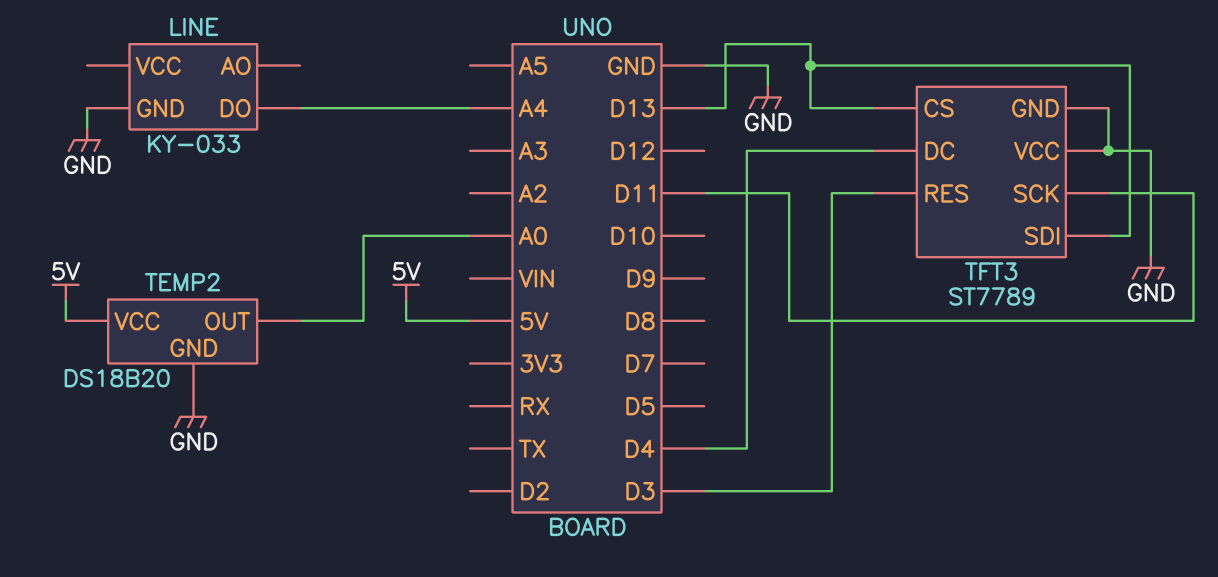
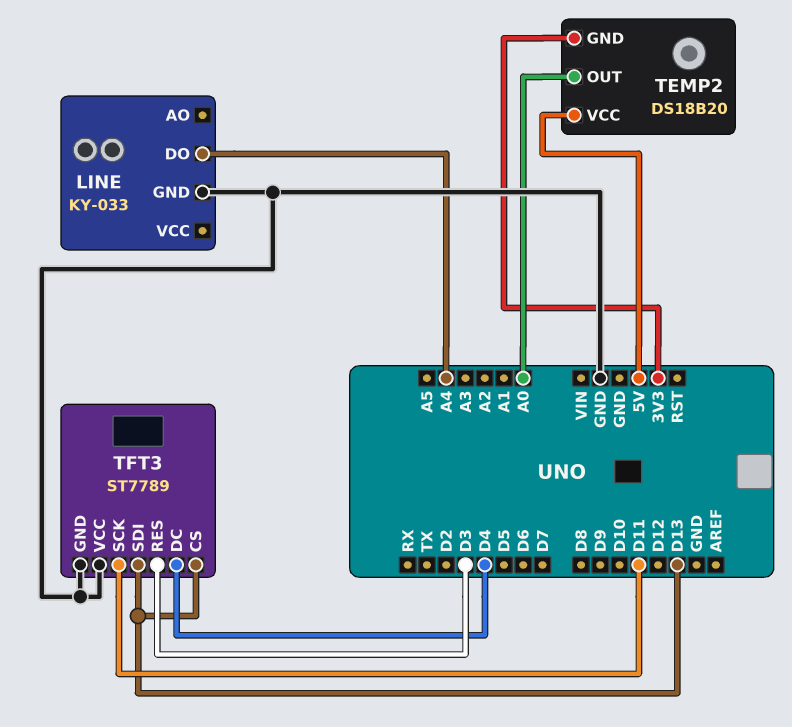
TEMP2 pin GND: GND -> 3V3

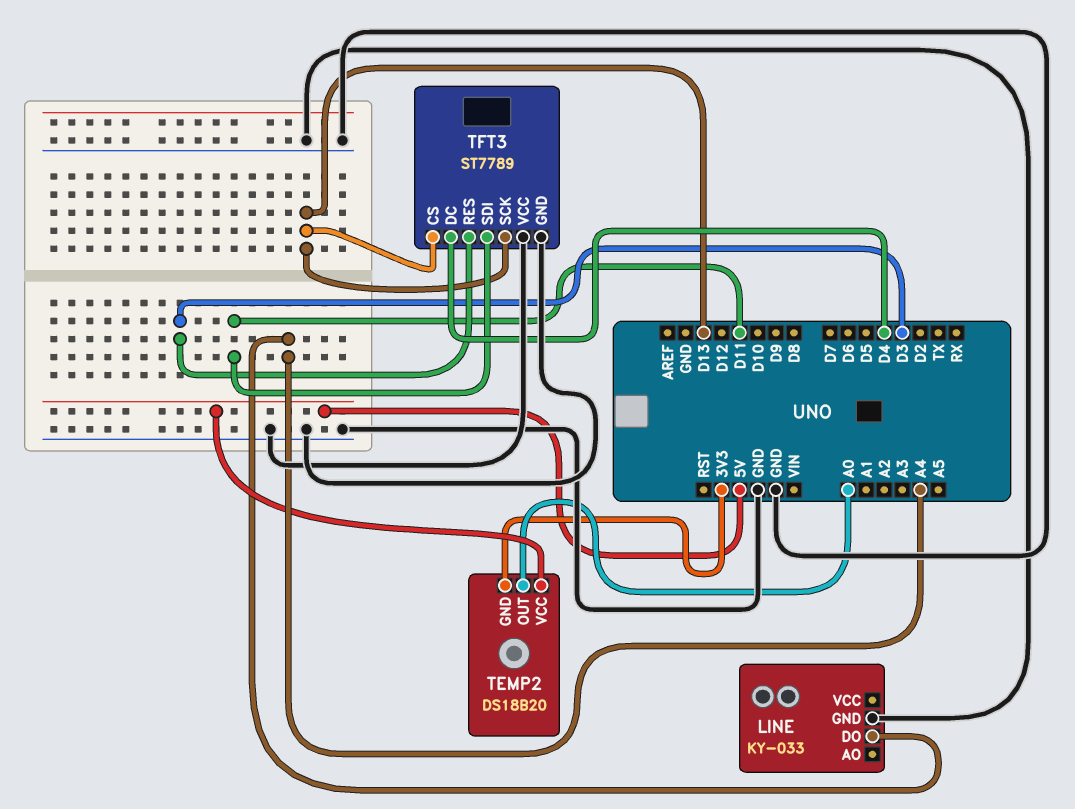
TFT3 pin SCK: D11 -> D13
TFT3 pin SDI: D13 -> D11

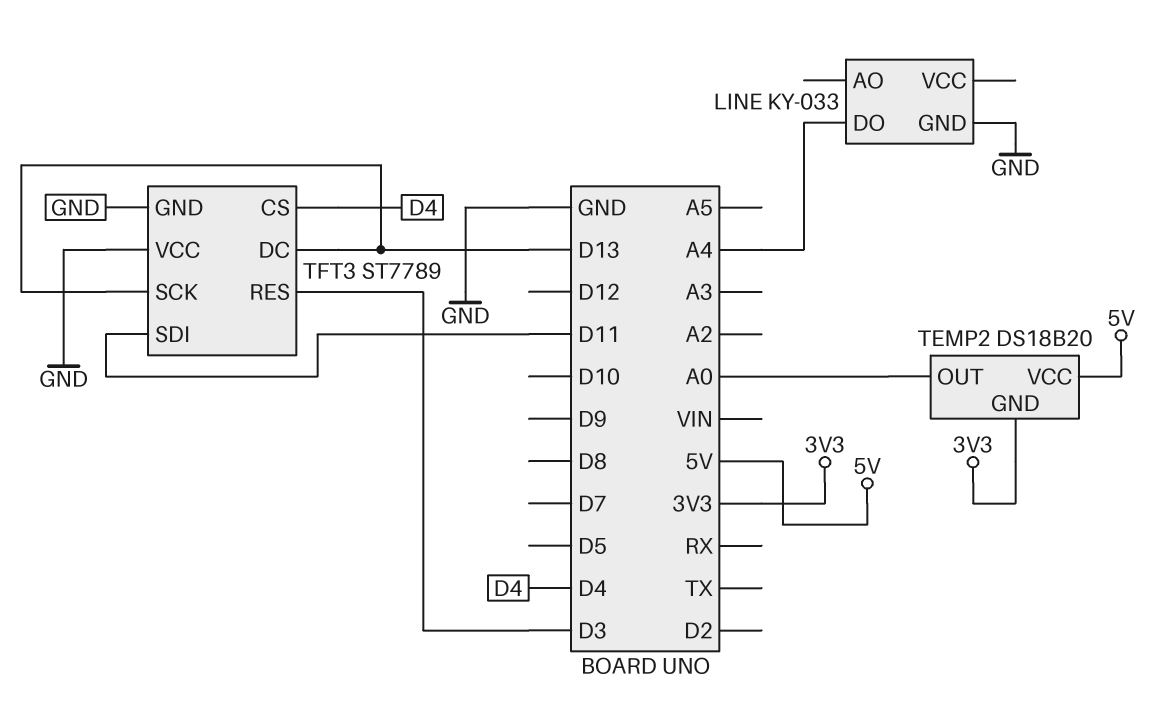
TFT3 pin CS: D13 -> D4
TFT3 pin DC: D4 -> D13

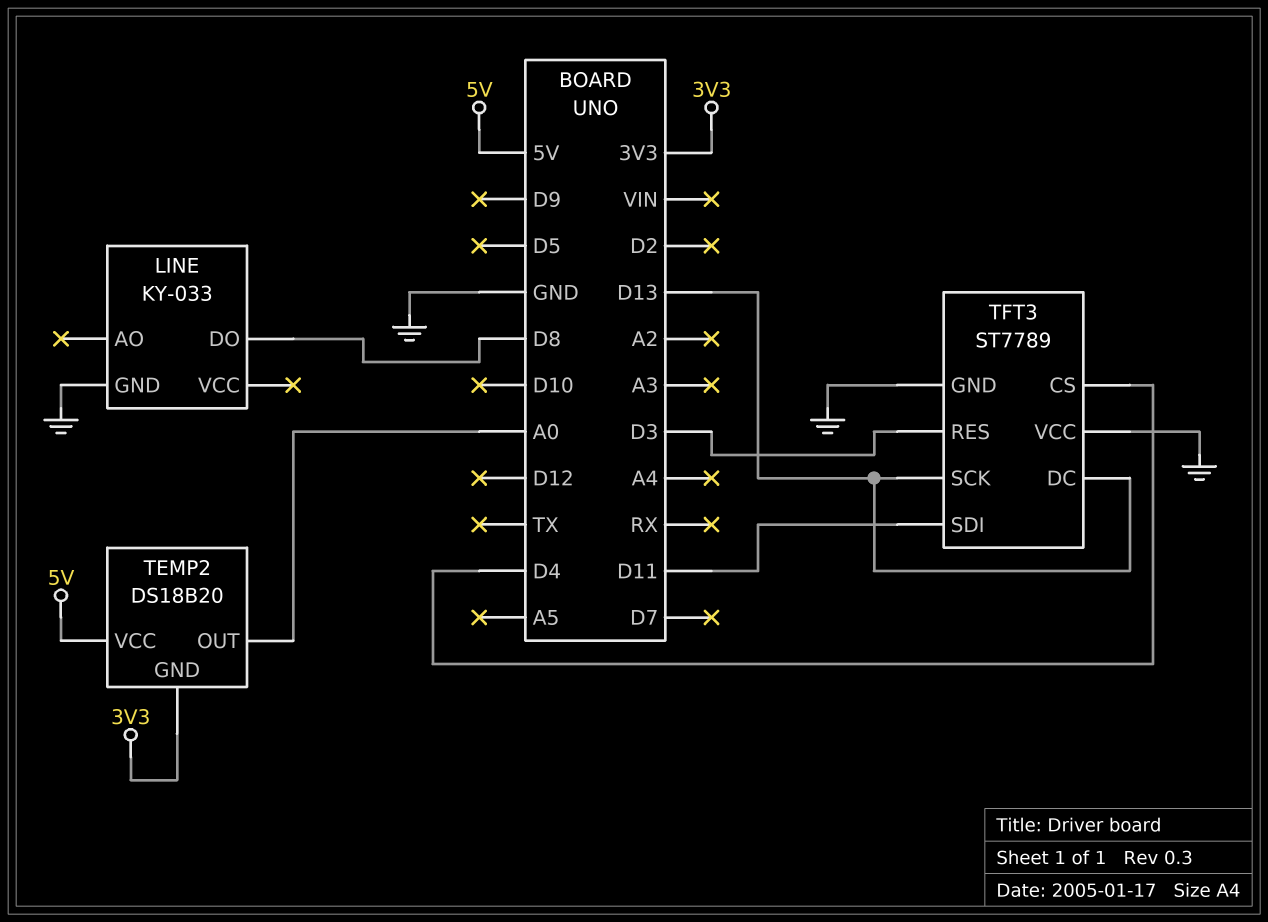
LINE pin DO: A4 -> D8

